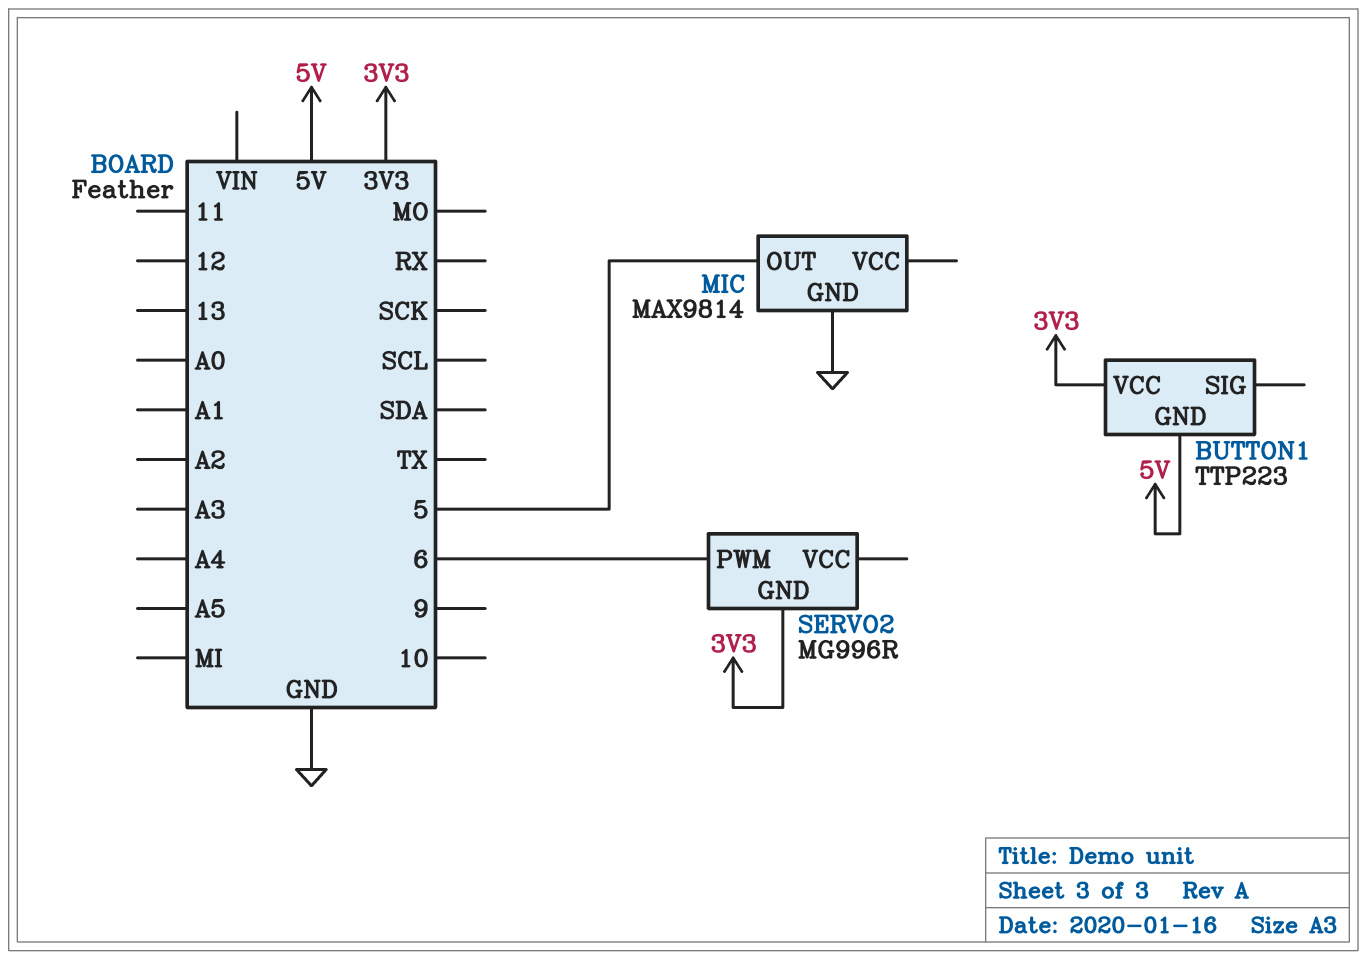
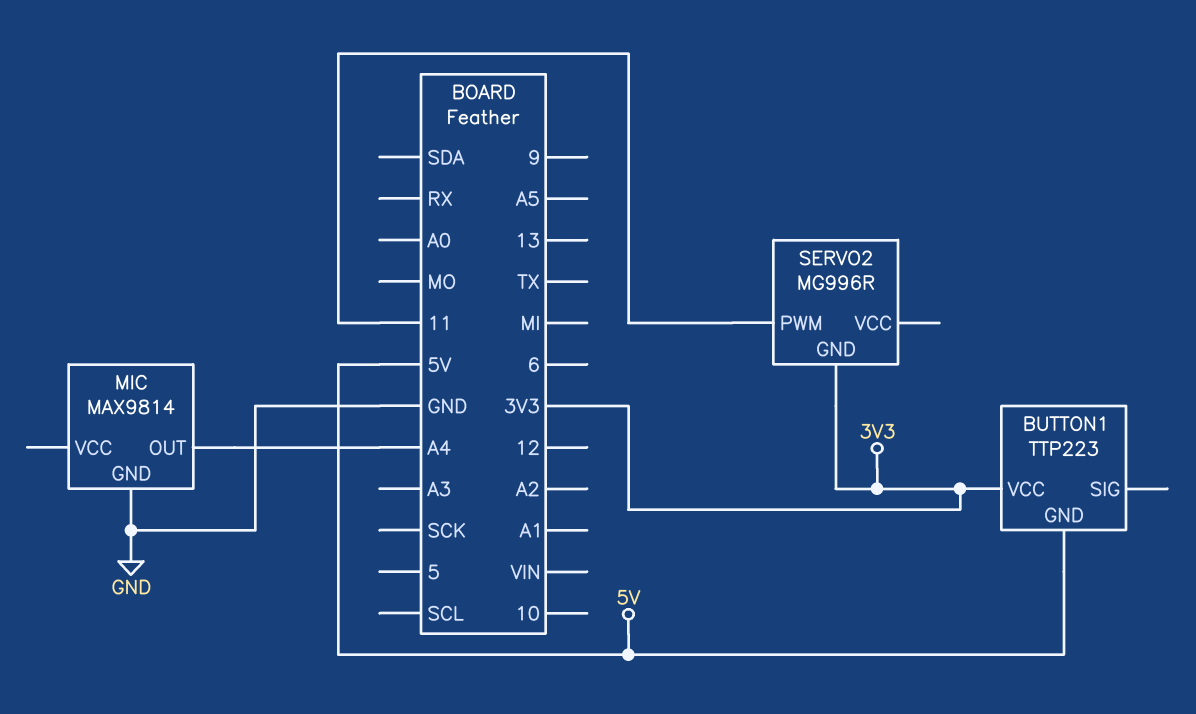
MIC pin OUT: 5 -> A4
SERVO2 pin PWM: 6 -> 11

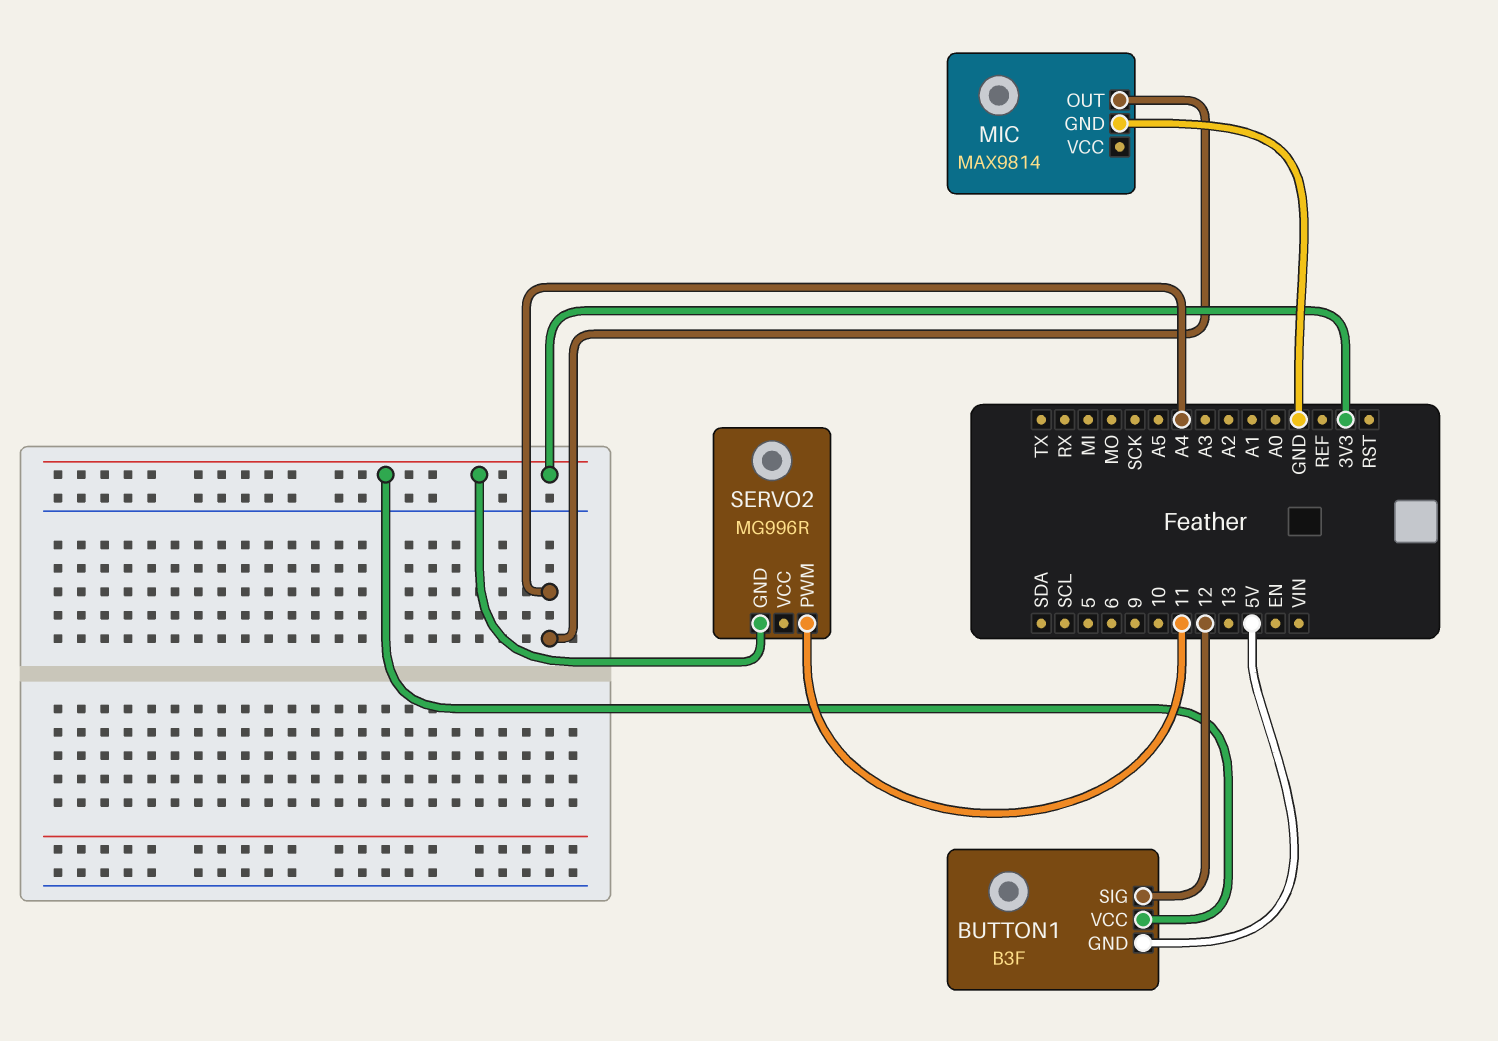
BUTTON1: TTP223 -> B3F
BUTTON1 pin SIG: none -> 12

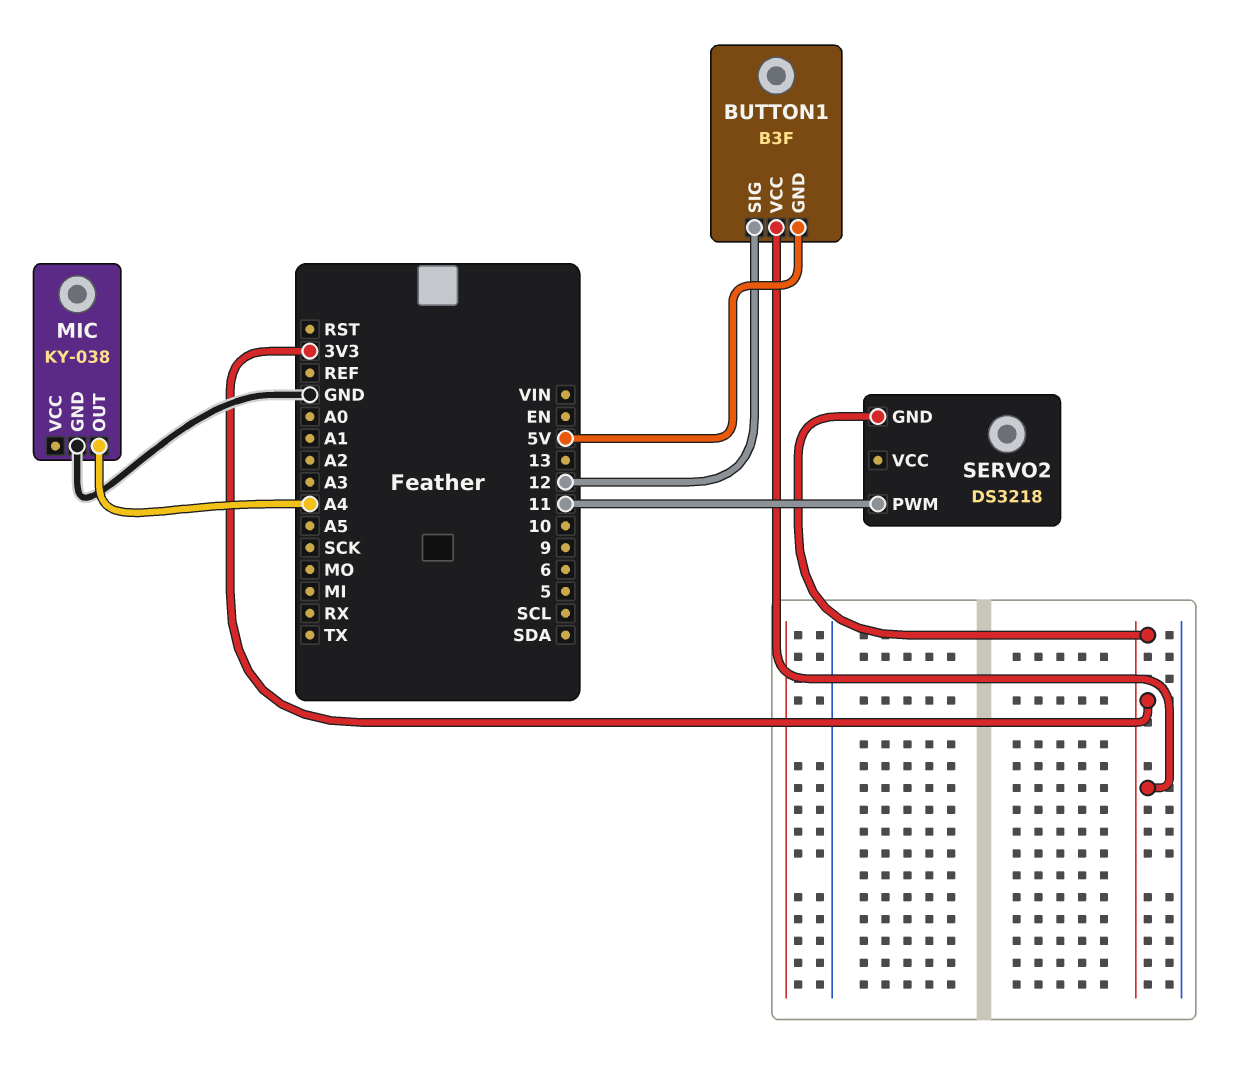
MIC: MAX9814 -> KY-038
SERVO2: MG996R -> DS3218

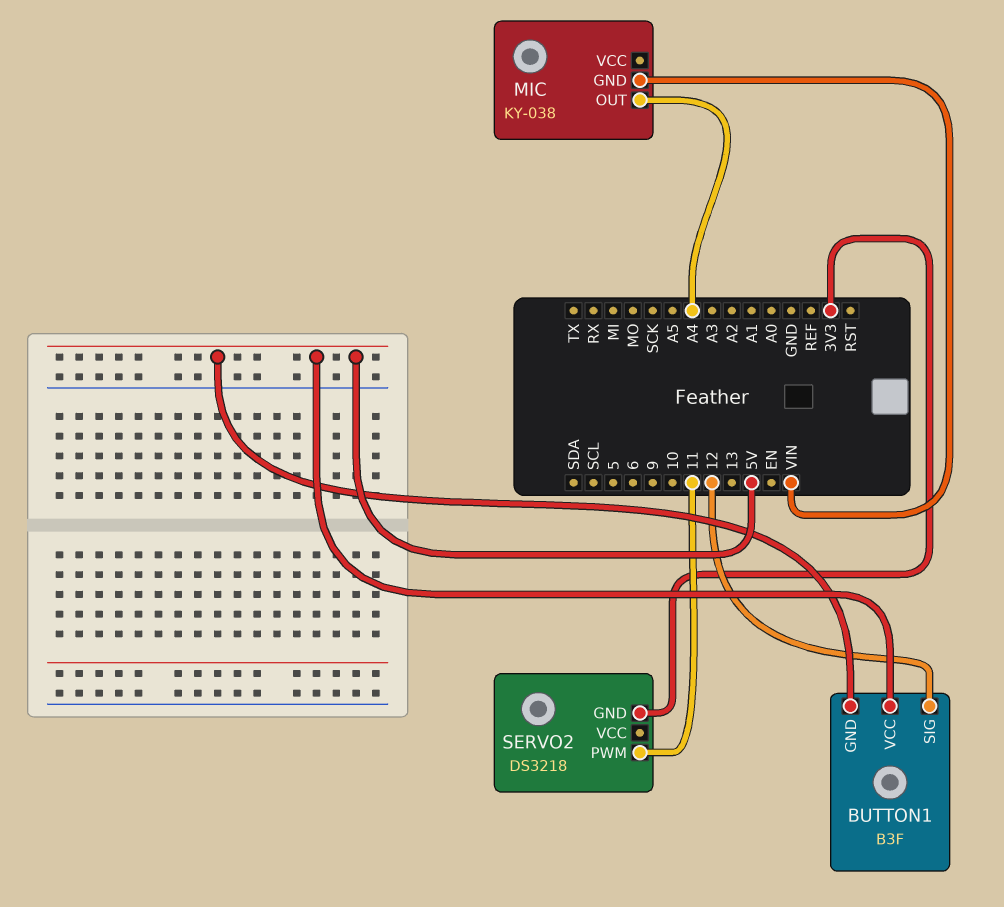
BUTTON1 pin VCC: 3V3 -> 5V
MIC pin GND: GND -> VIN

